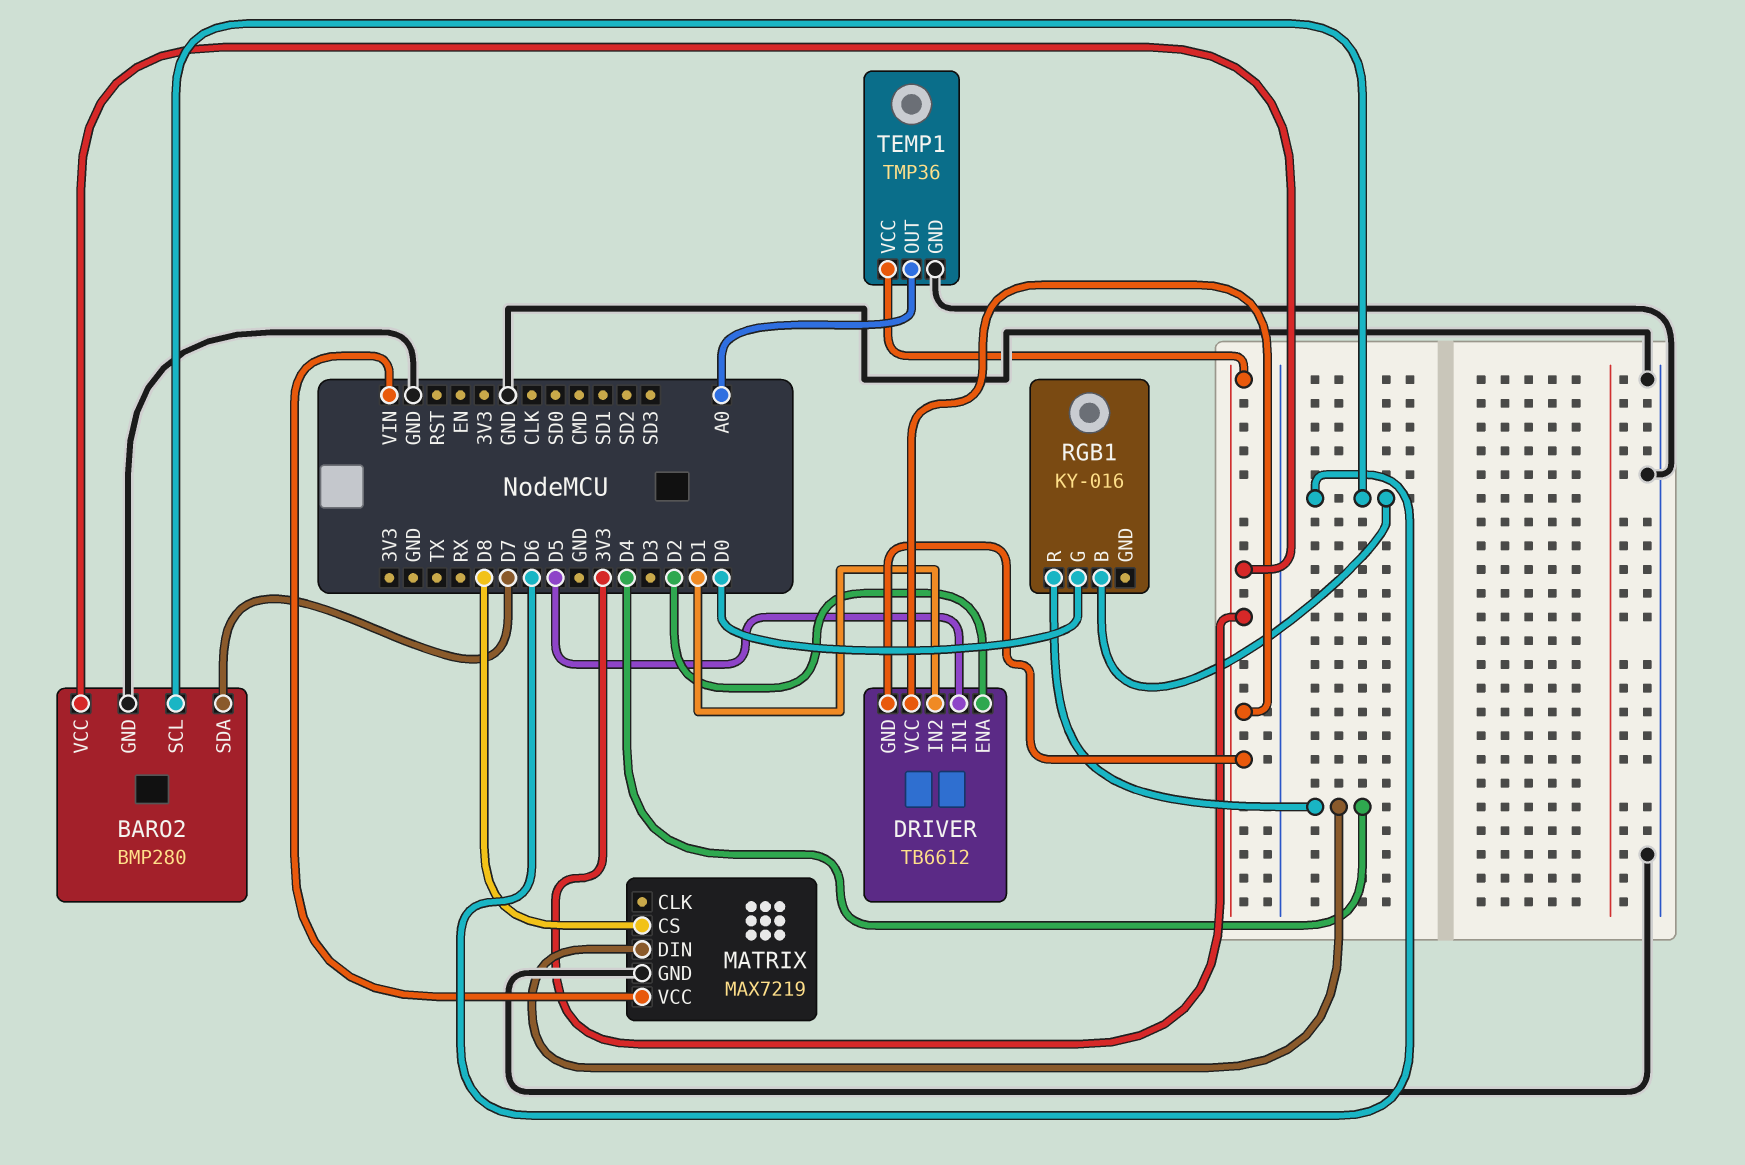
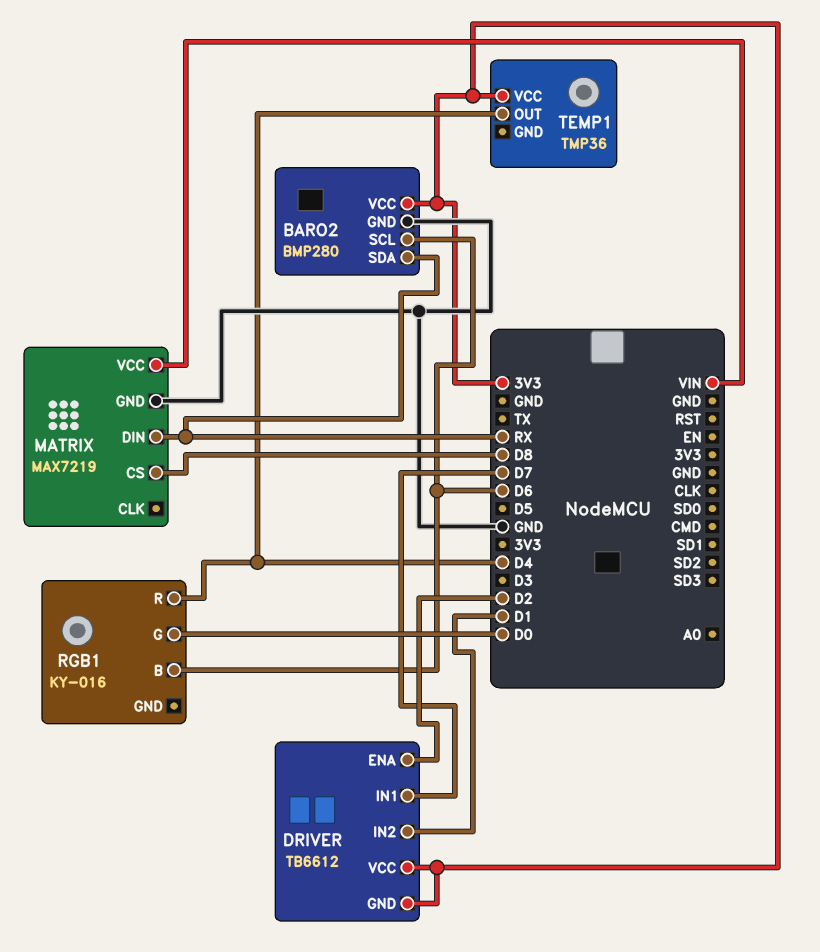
BARO2 pin SDA: D7 -> RX
DRIVER pin IN1: D5 -> D7
MATRIX pin DIN: D4 -> RX
TEMP1 pin GND: GND -> none
TEMP1 pin OUT: A0 -> D4

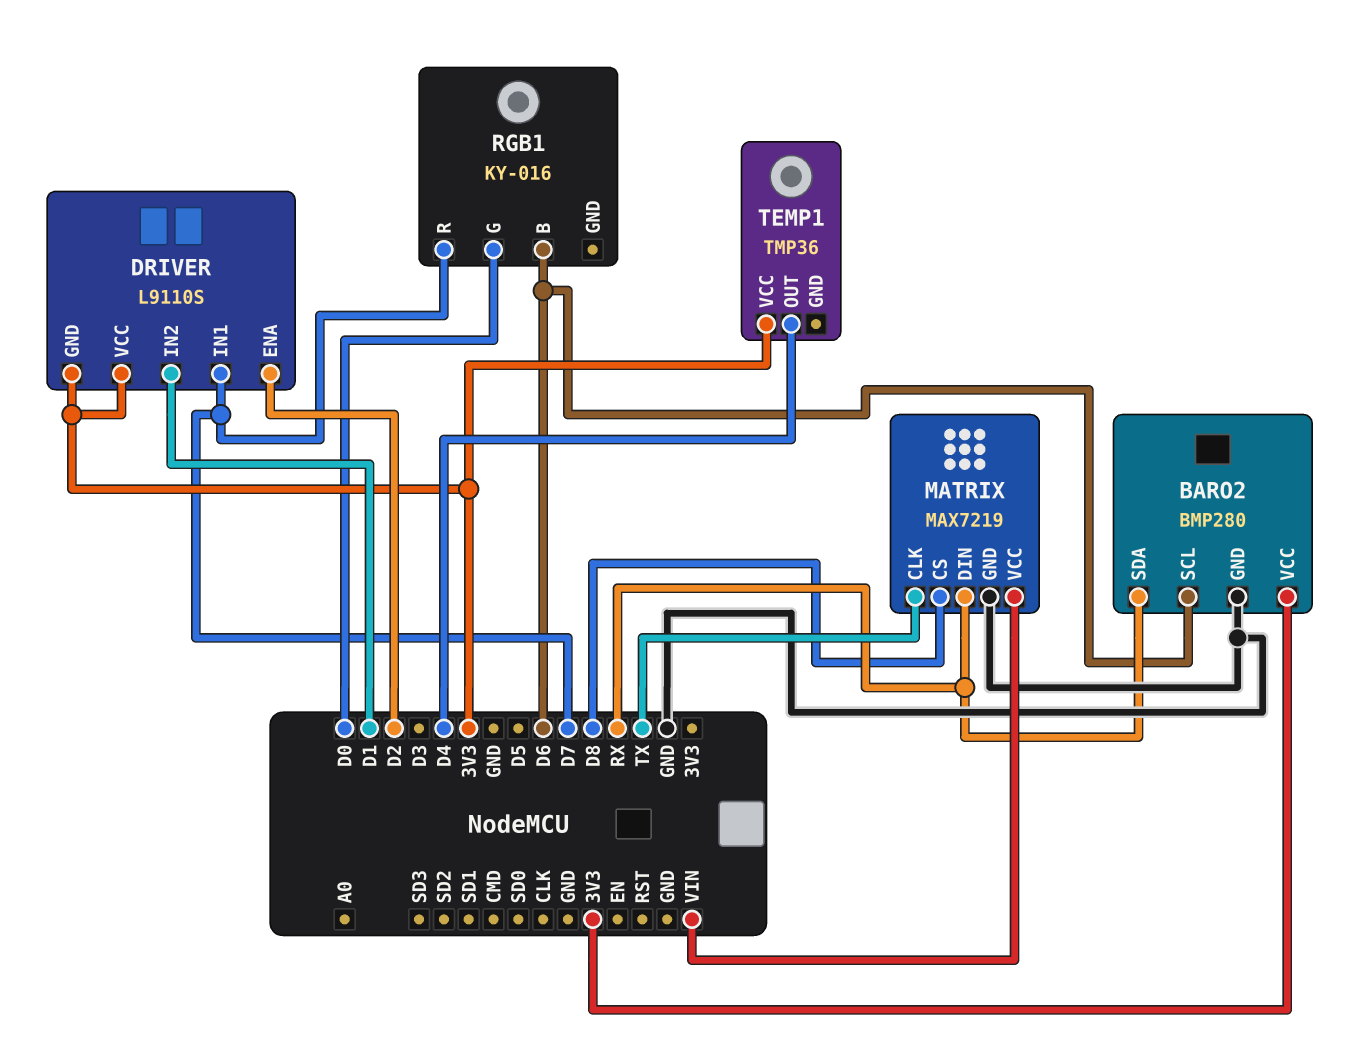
DRIVER: TB6612 -> L9110S
MATRIX pin CLK: none -> TX
RGB1 pin R: D4 -> D7

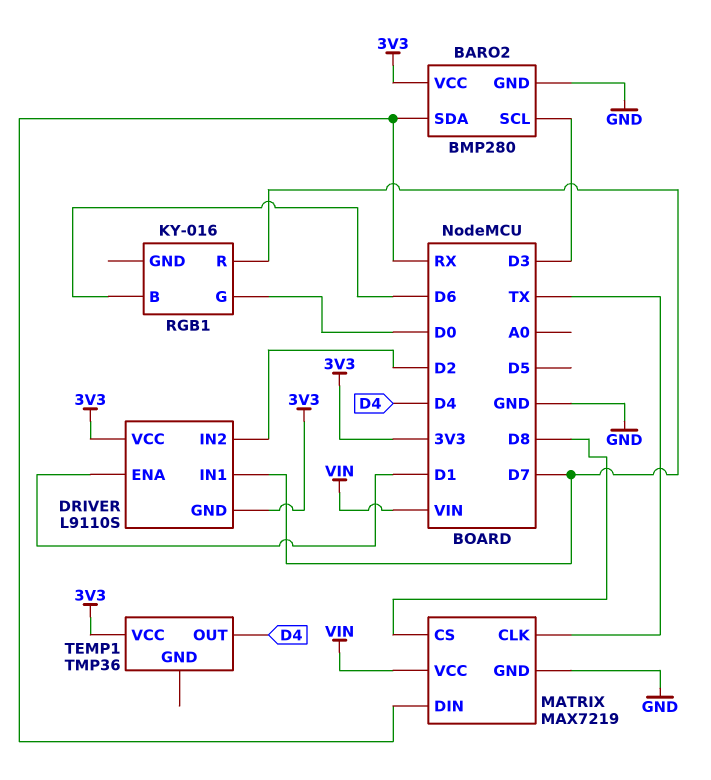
BARO2 pin SCL: D6 -> D3
DRIVER pin ENA: D2 -> D1
DRIVER pin IN2: D1 -> D2

